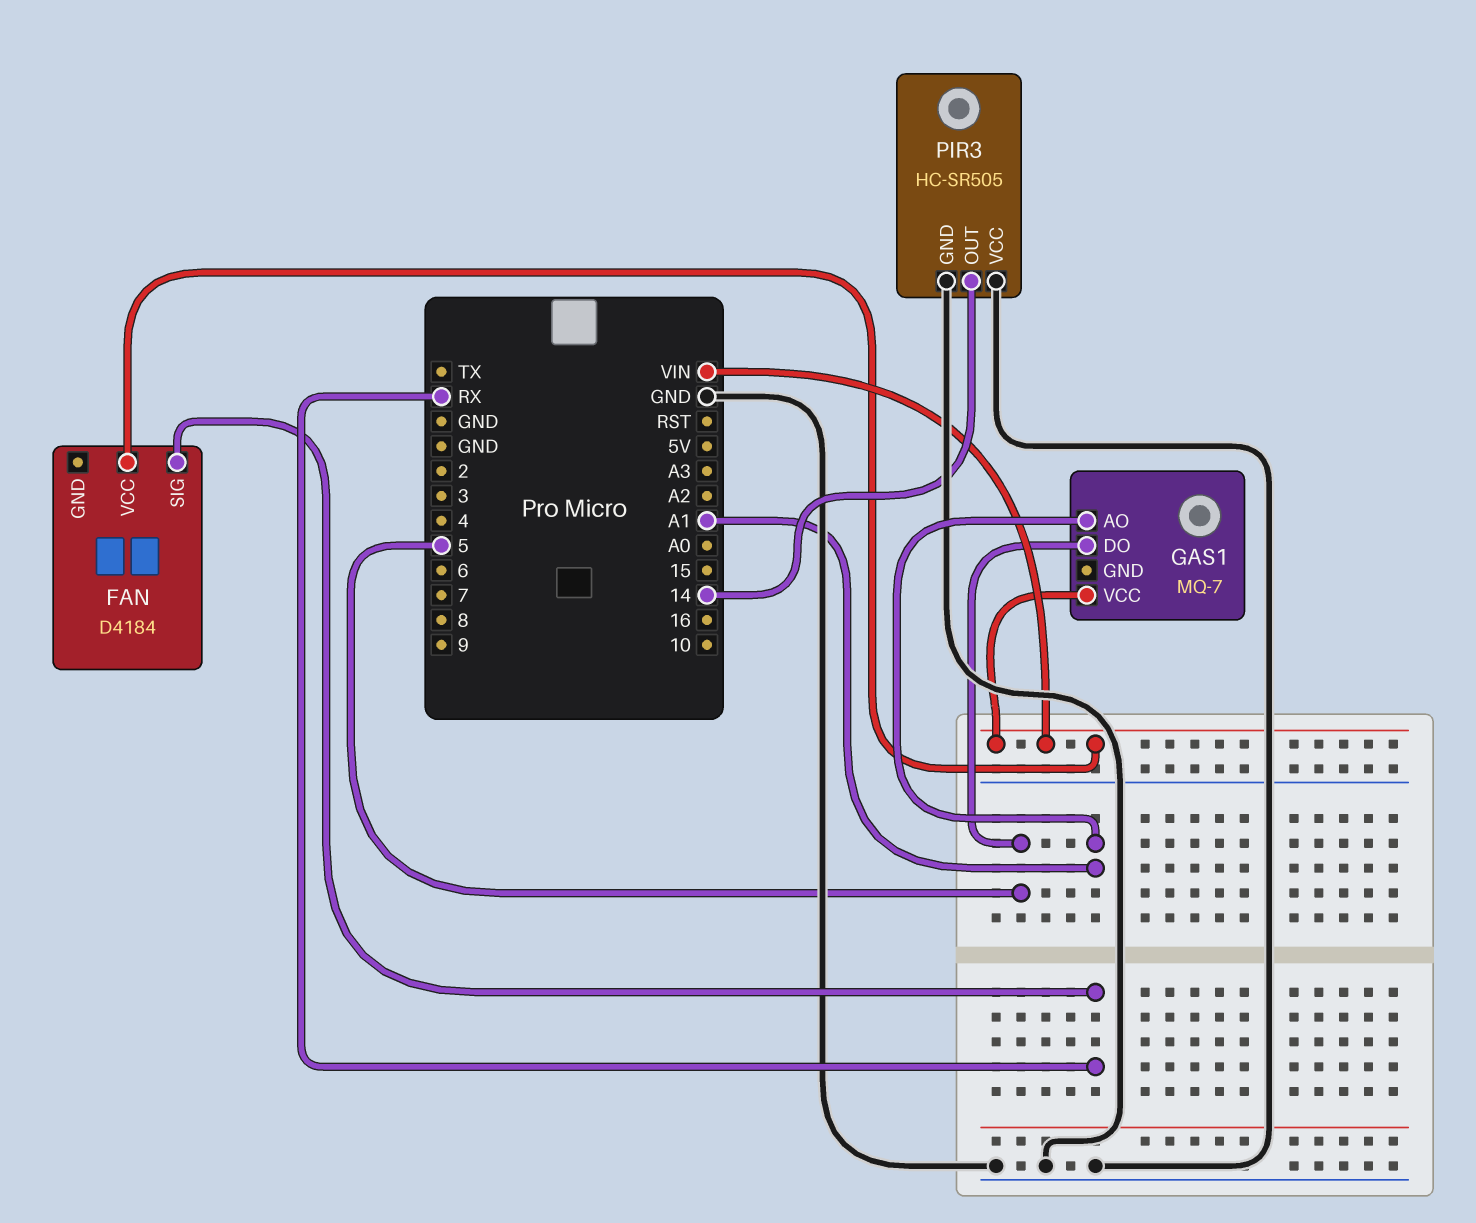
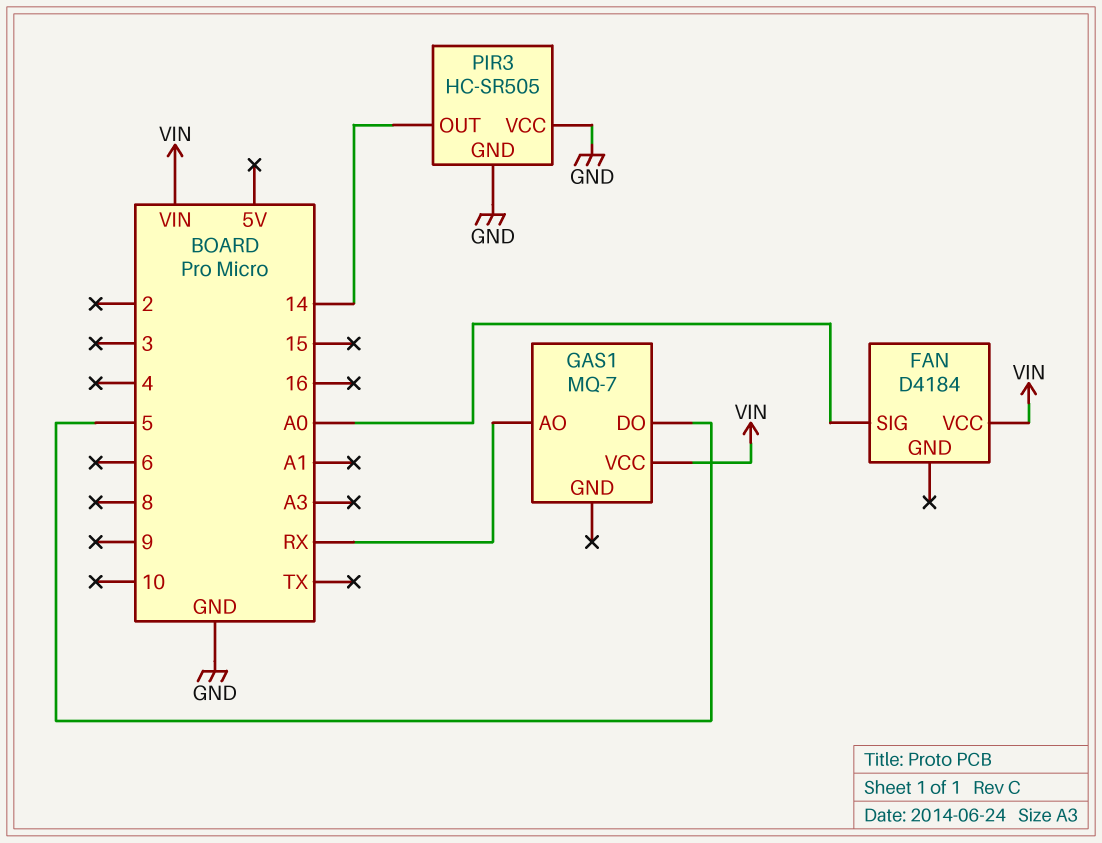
FAN pin SIG: RX -> A0
GAS1 pin AO: A1 -> RX

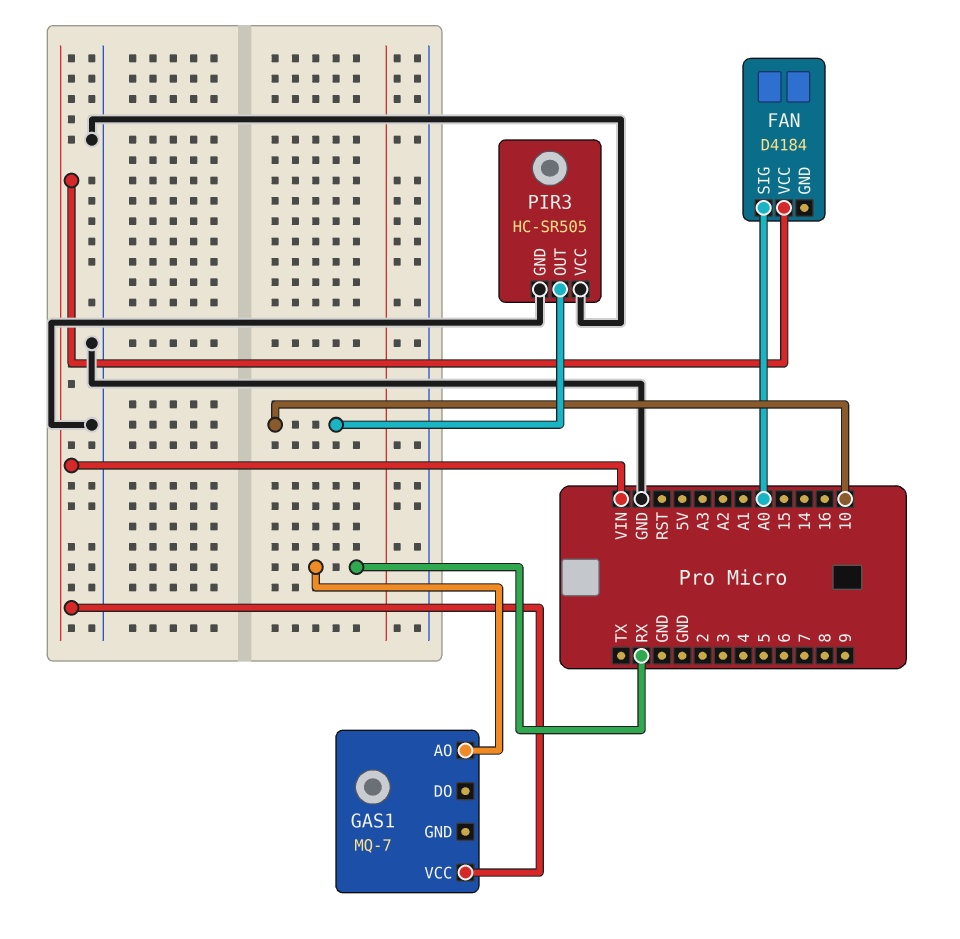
GAS1 pin DO: 5 -> none
PIR3 pin OUT: 14 -> 10

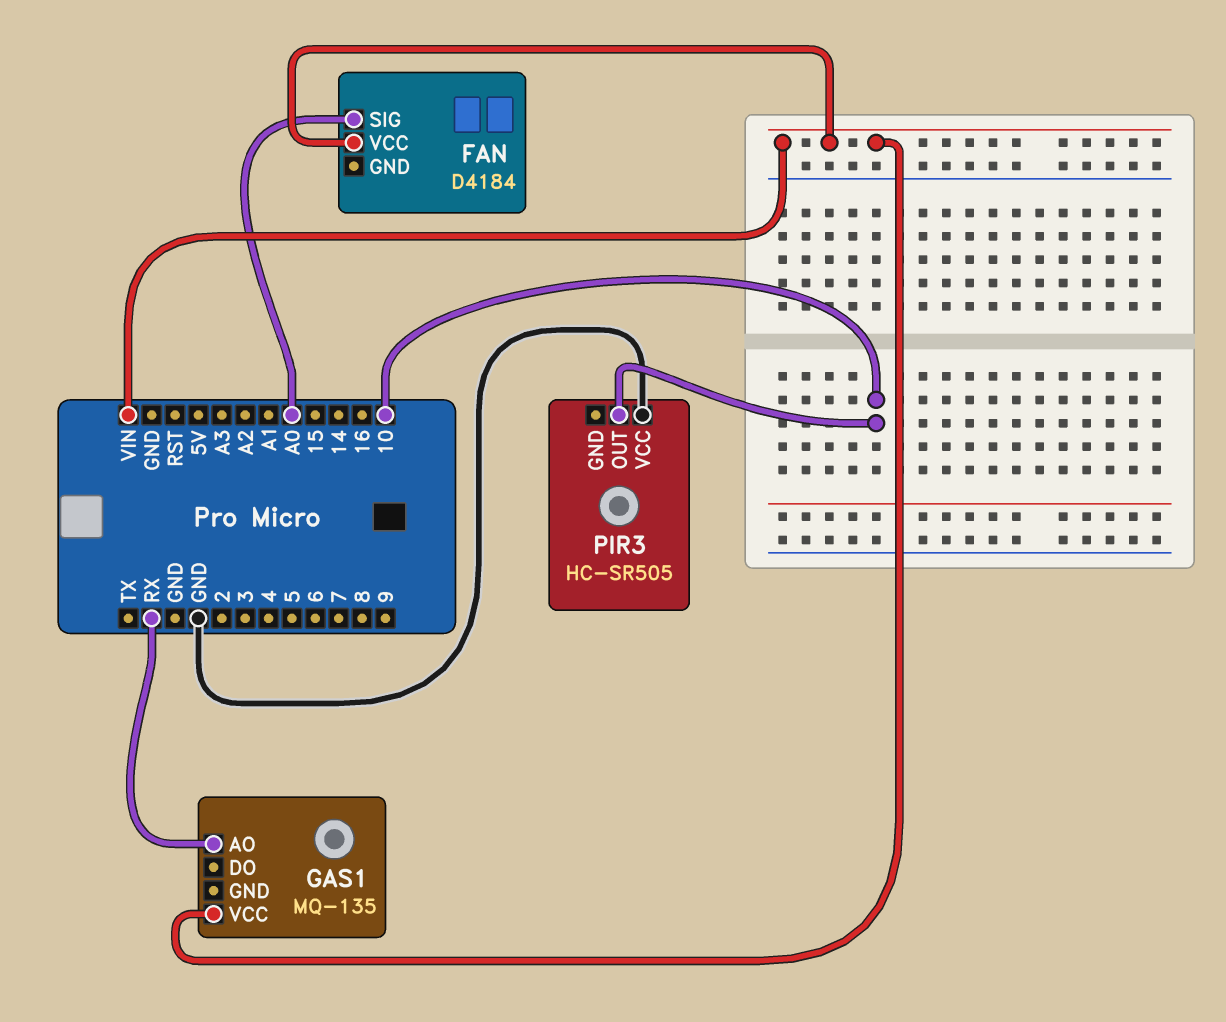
GAS1: MQ-7 -> MQ-135
PIR3 pin GND: GND -> none

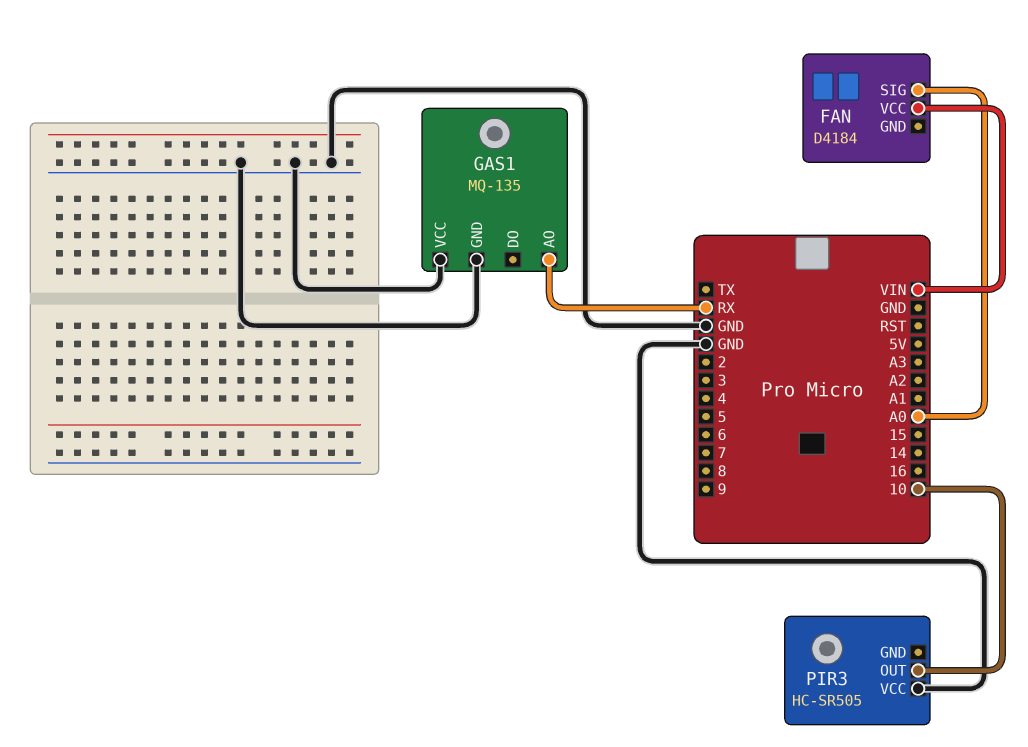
GAS1 pin GND: none -> GND
GAS1 pin VCC: VIN -> GND

